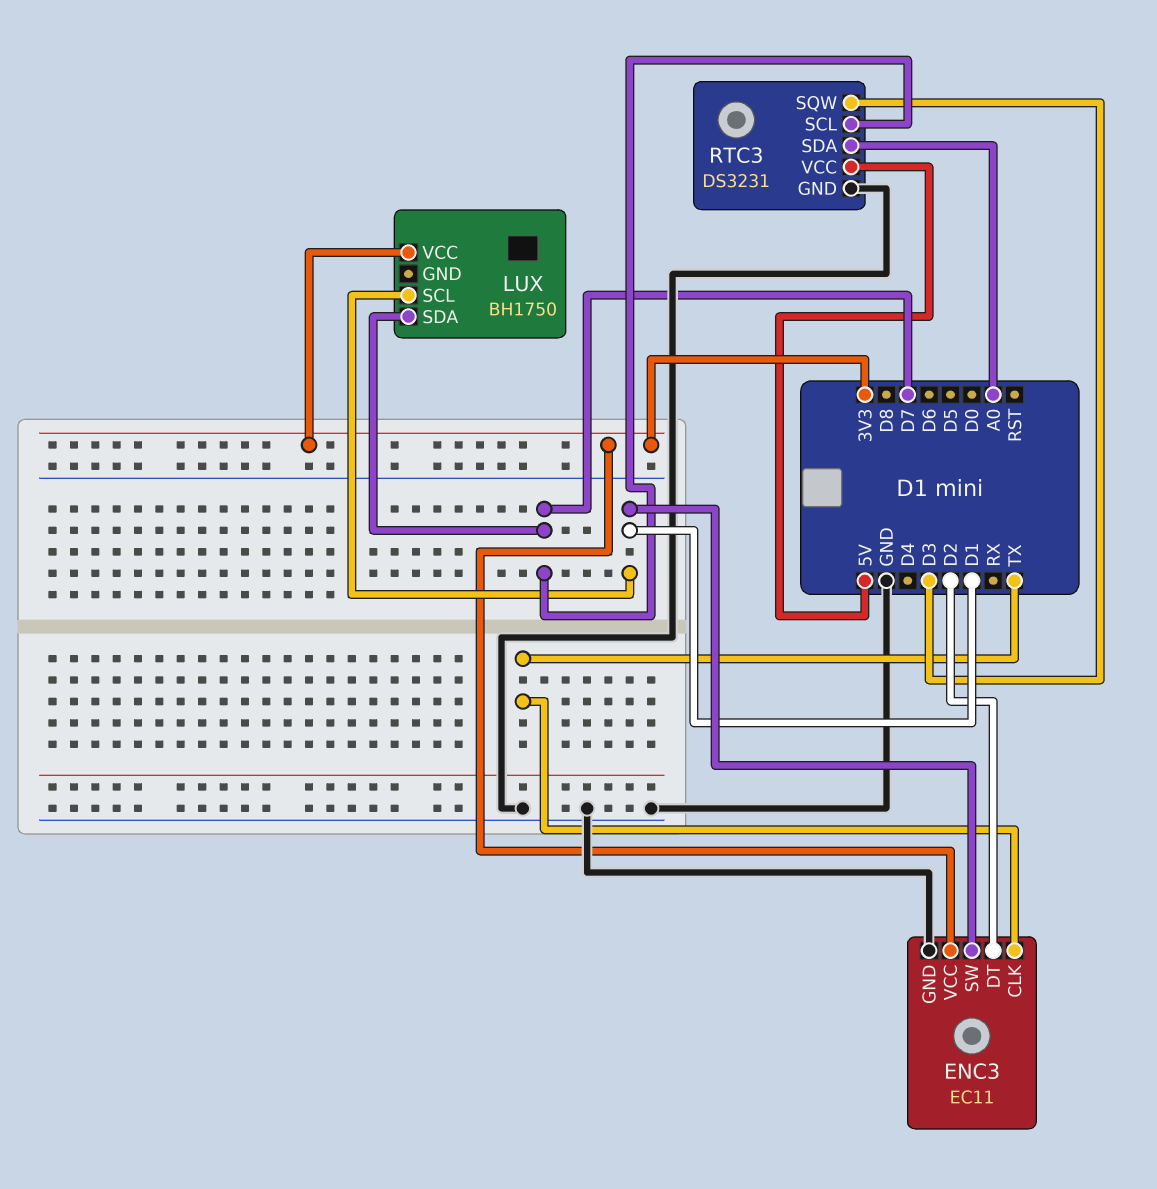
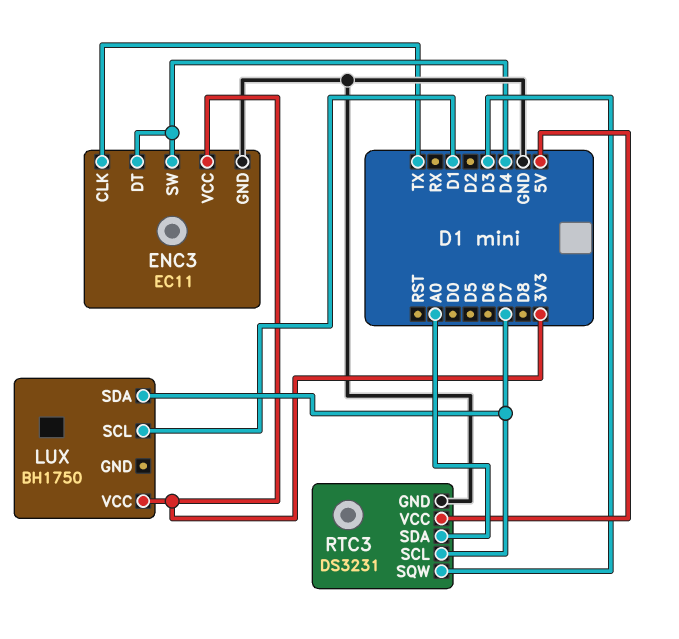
ENC3 pin DT: D2 -> D4
ENC3 pin SW: D1 -> D4

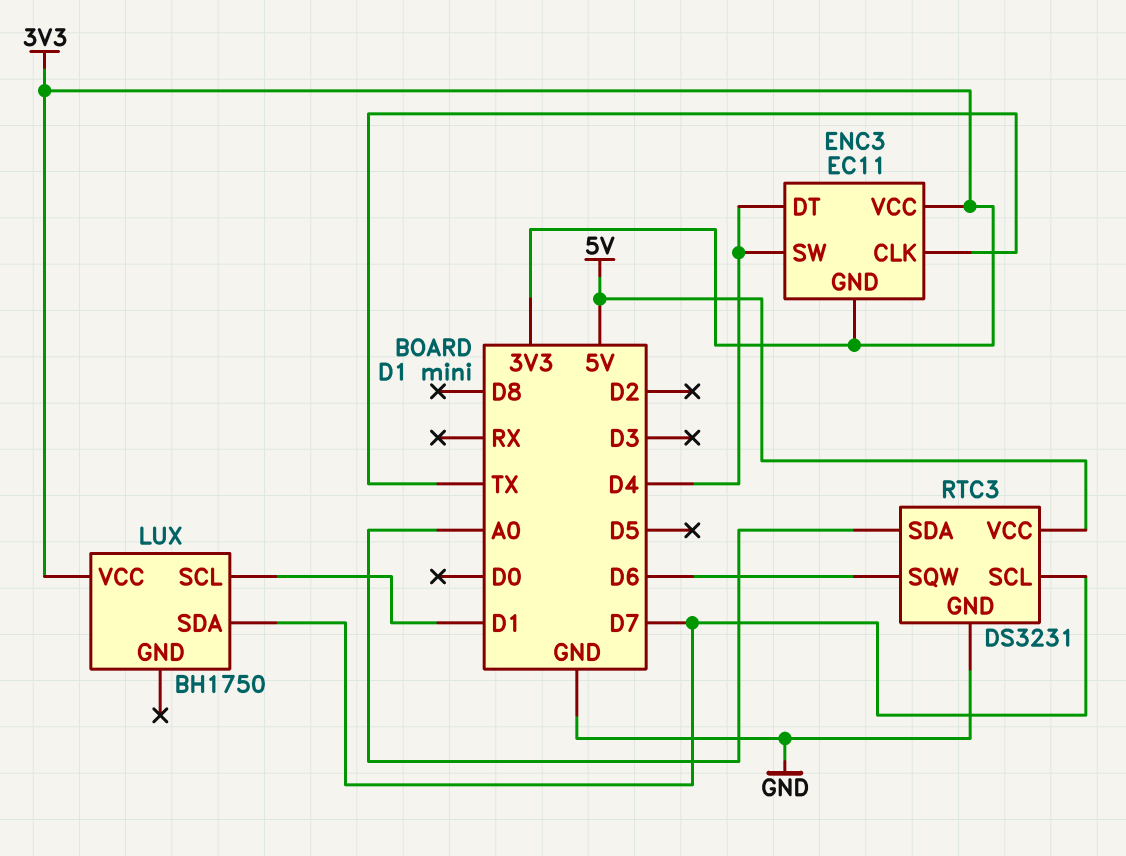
ENC3 pin GND: GND -> 3V3
RTC3 pin SQW: D3 -> D6

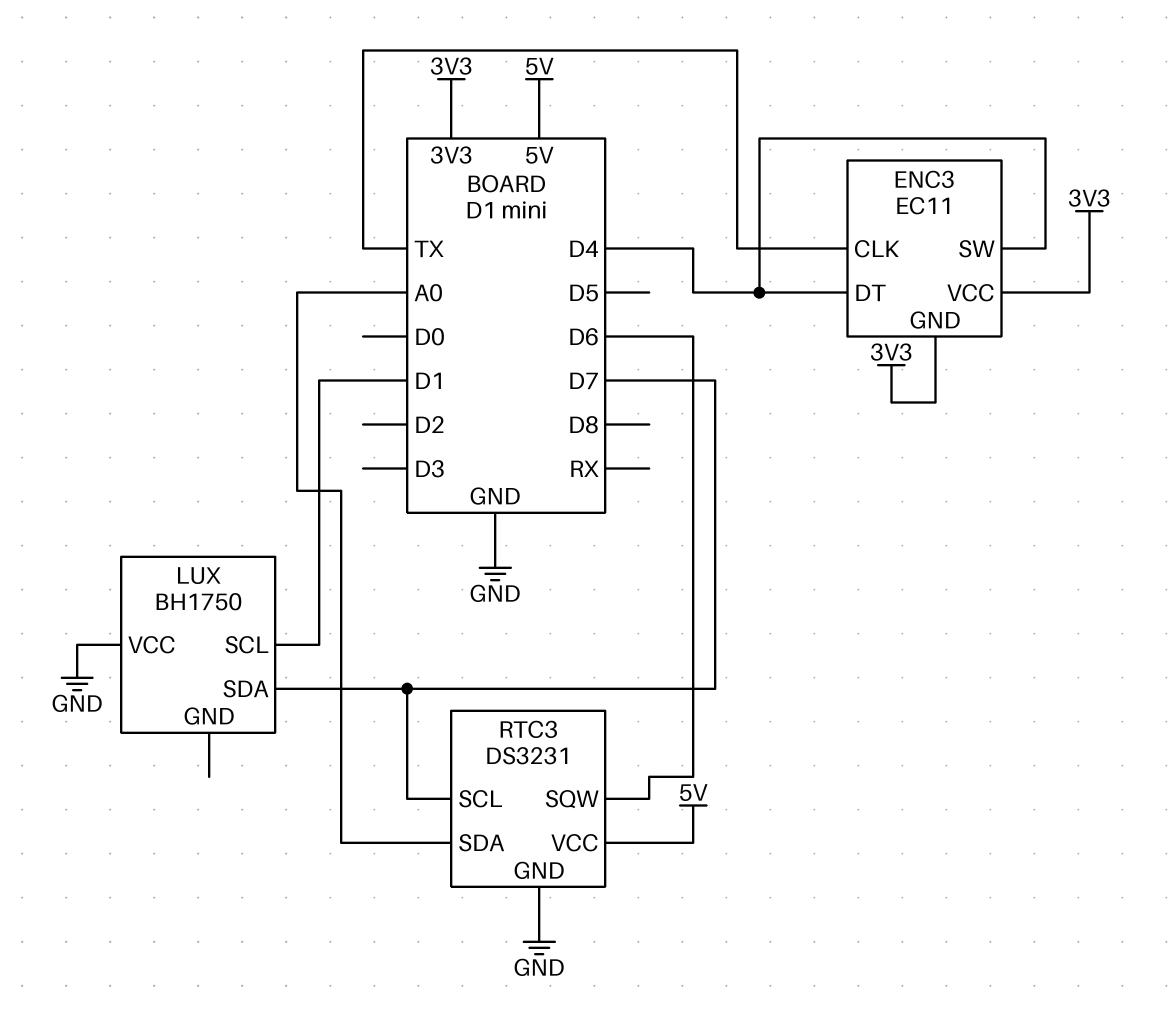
LUX pin VCC: 3V3 -> GND

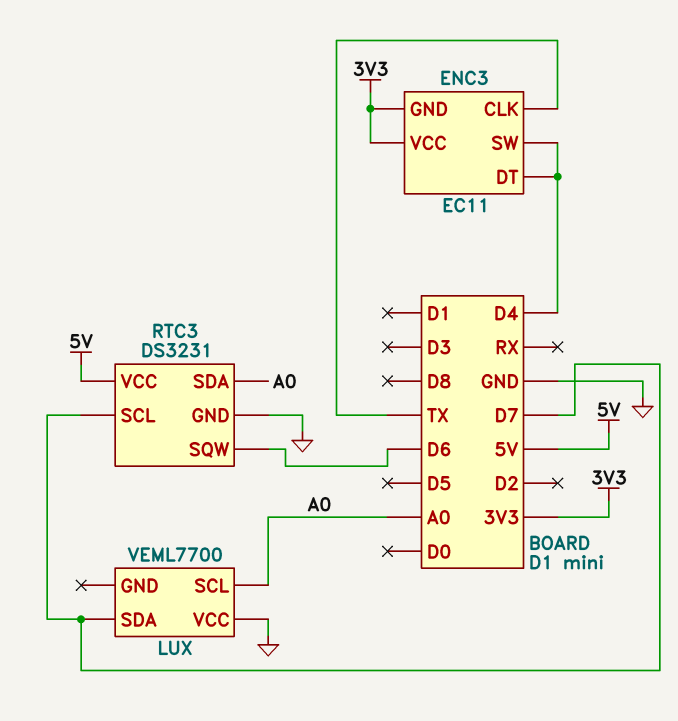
LUX: BH1750 -> VEML7700
LUX pin SCL: D1 -> A0

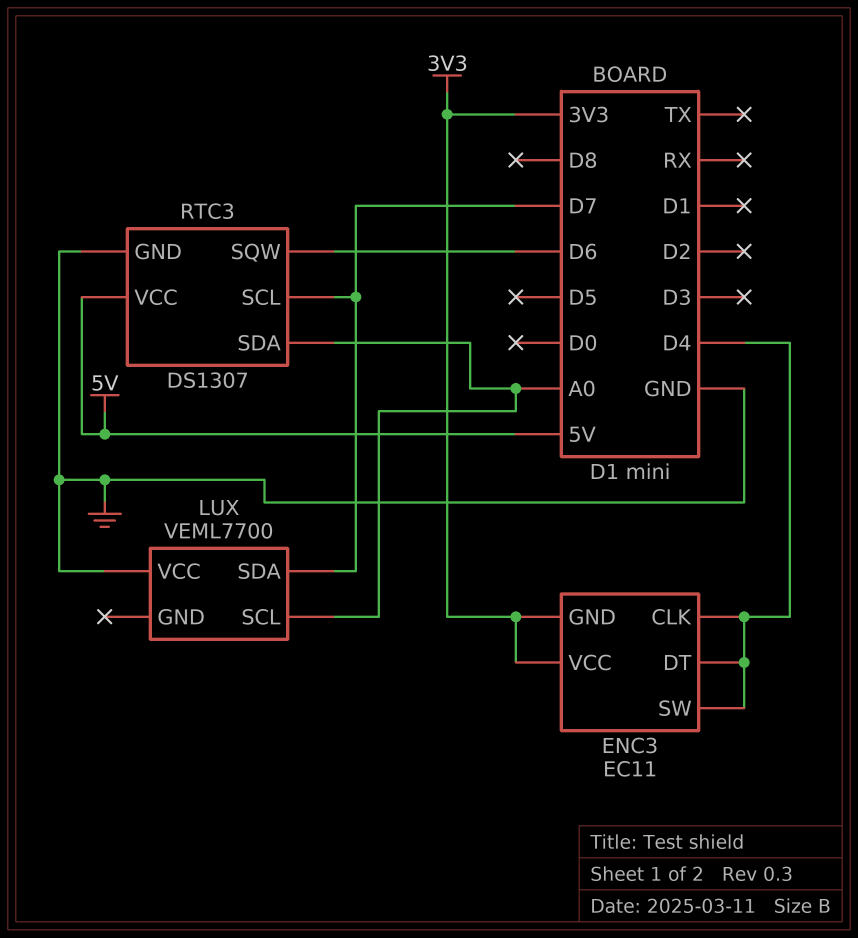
ENC3 pin CLK: TX -> D4
RTC3: DS3231 -> DS1307

